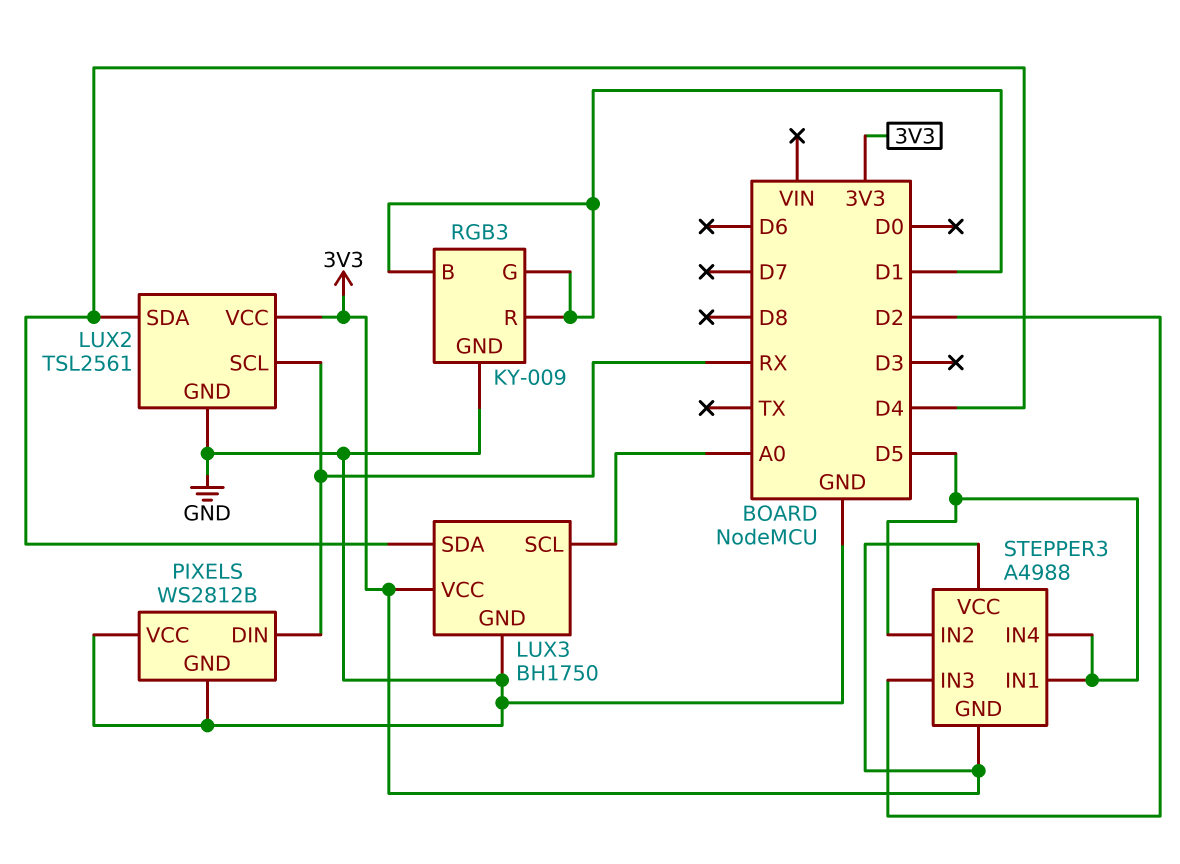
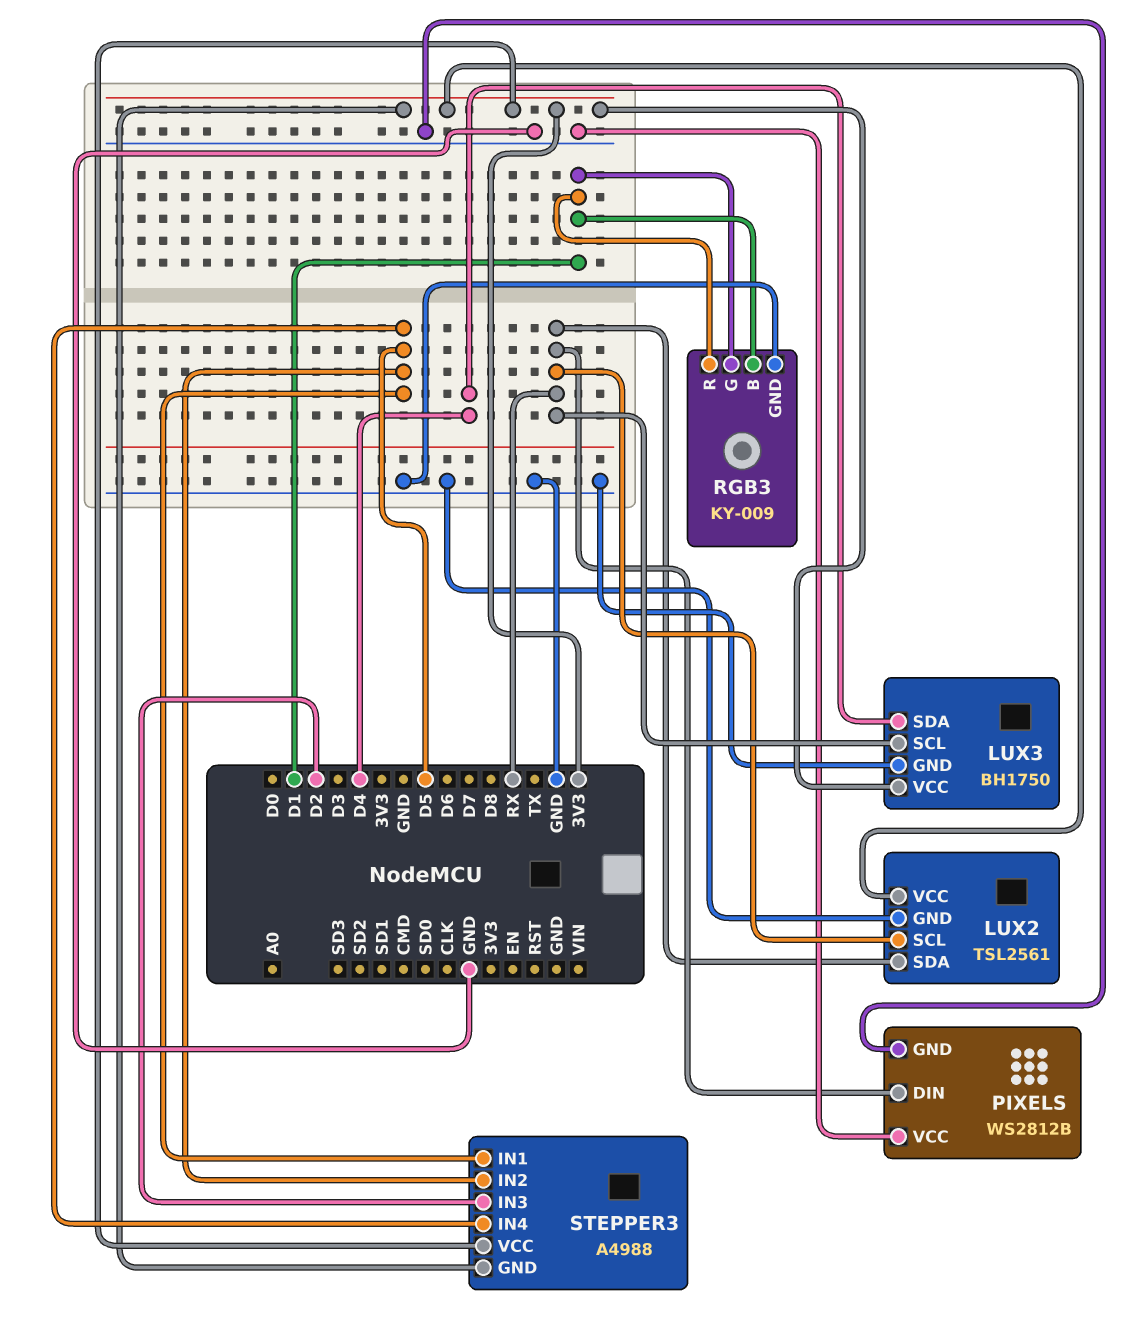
LUX2 pin SDA: D4 -> RX
LUX3 pin SCL: A0 -> RX

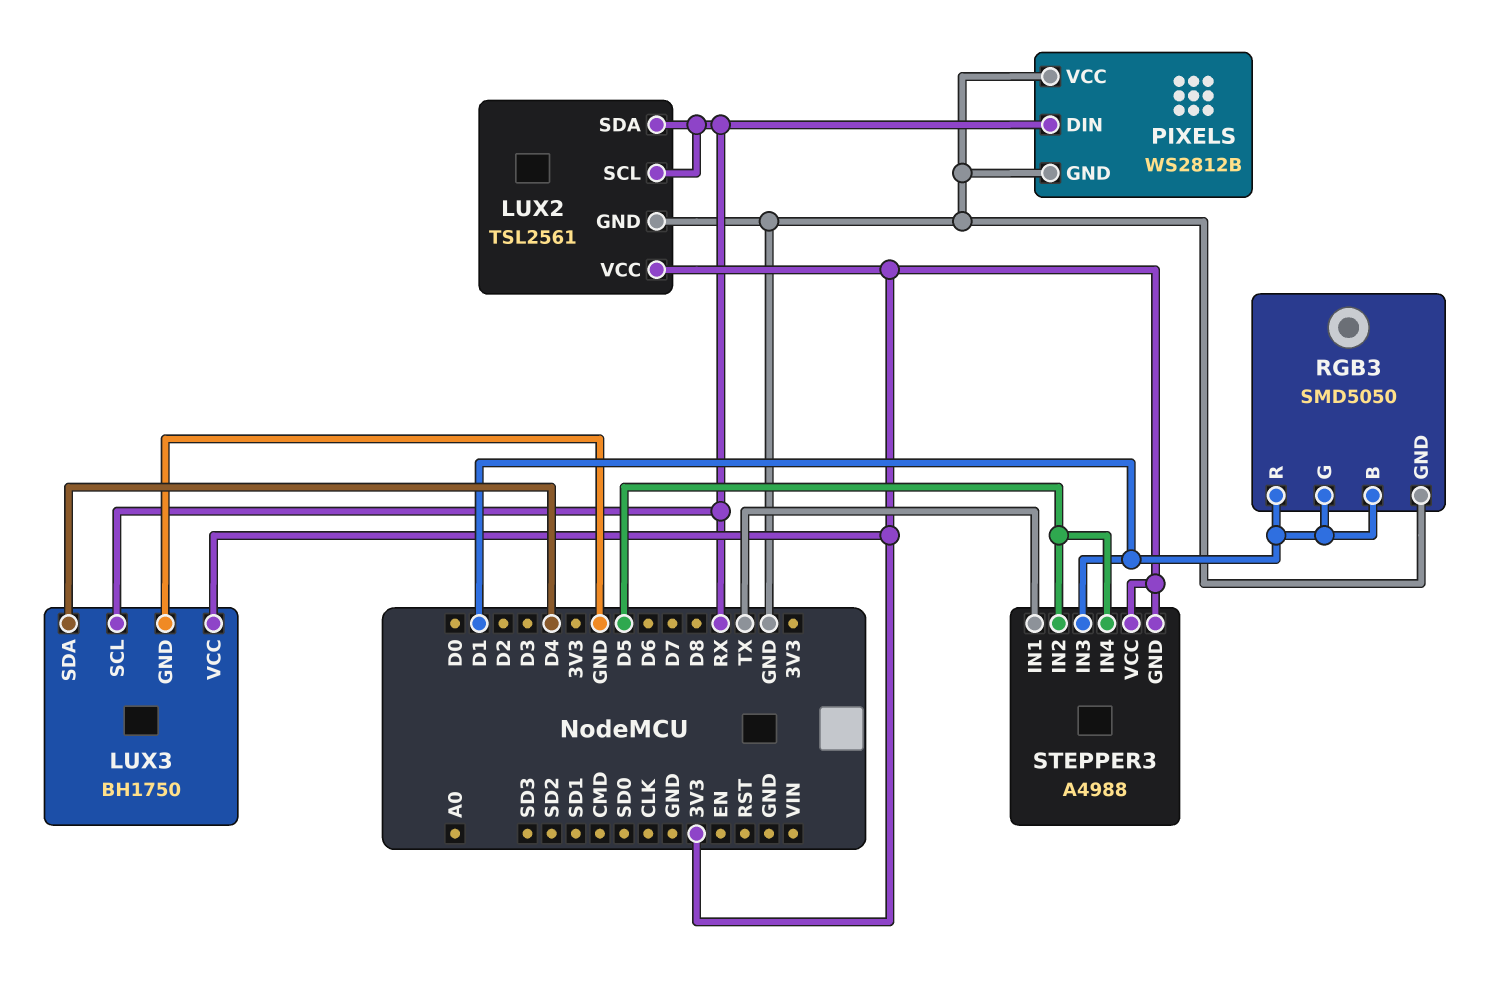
RGB3: KY-009 -> SMD5050
STEPPER3 pin IN1: D5 -> TX
STEPPER3 pin IN3: D2 -> D1

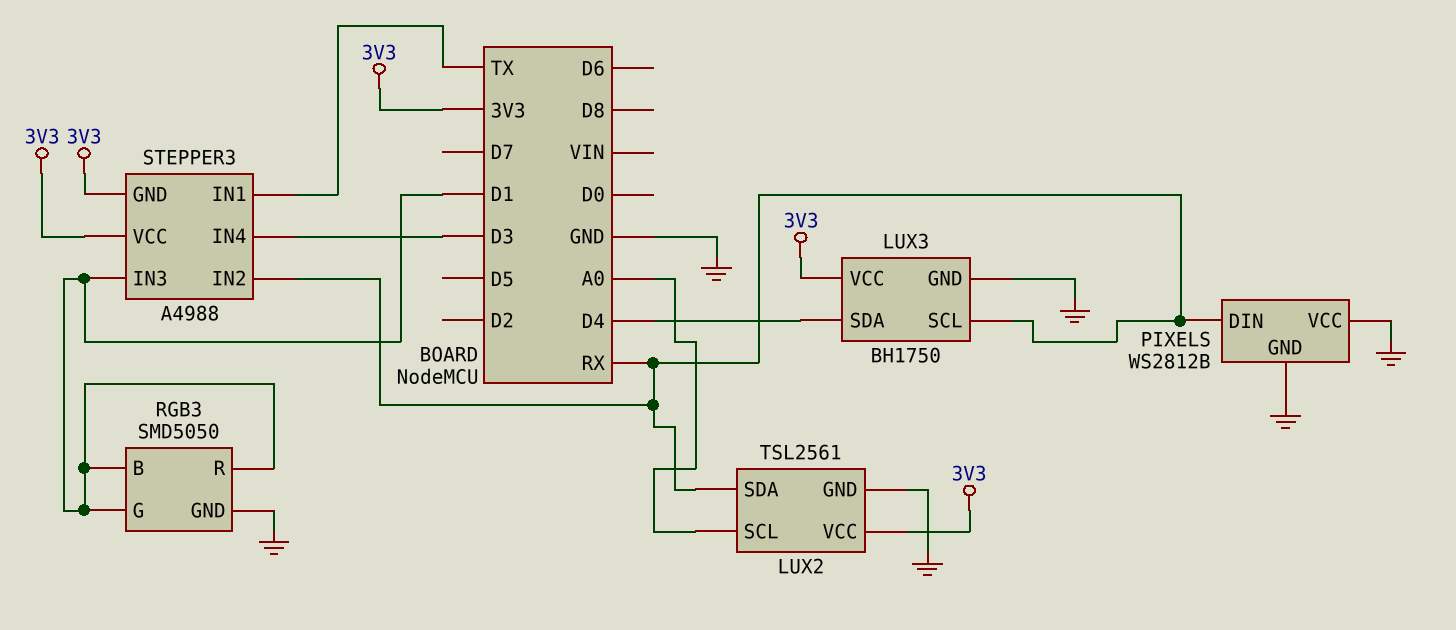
LUX2 pin SCL: RX -> A0
STEPPER3 pin IN2: D5 -> RX
STEPPER3 pin IN4: D5 -> D3

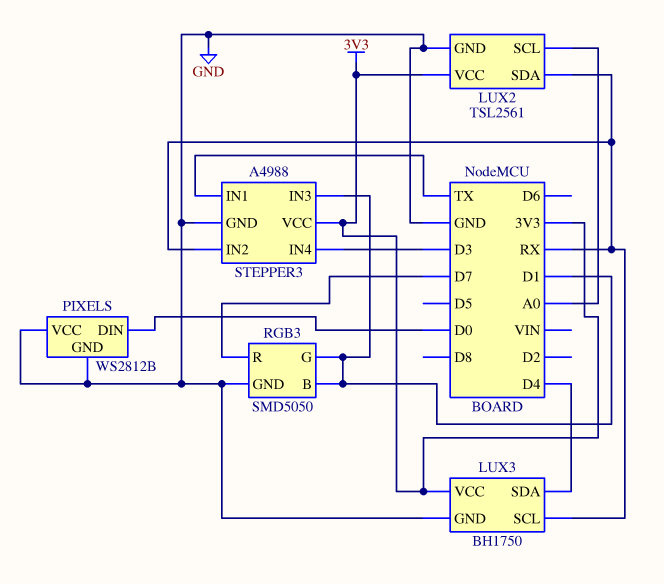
PIXELS pin DIN: RX -> D0
RGB3 pin R: D1 -> D7
STEPPER3 pin GND: 3V3 -> GND

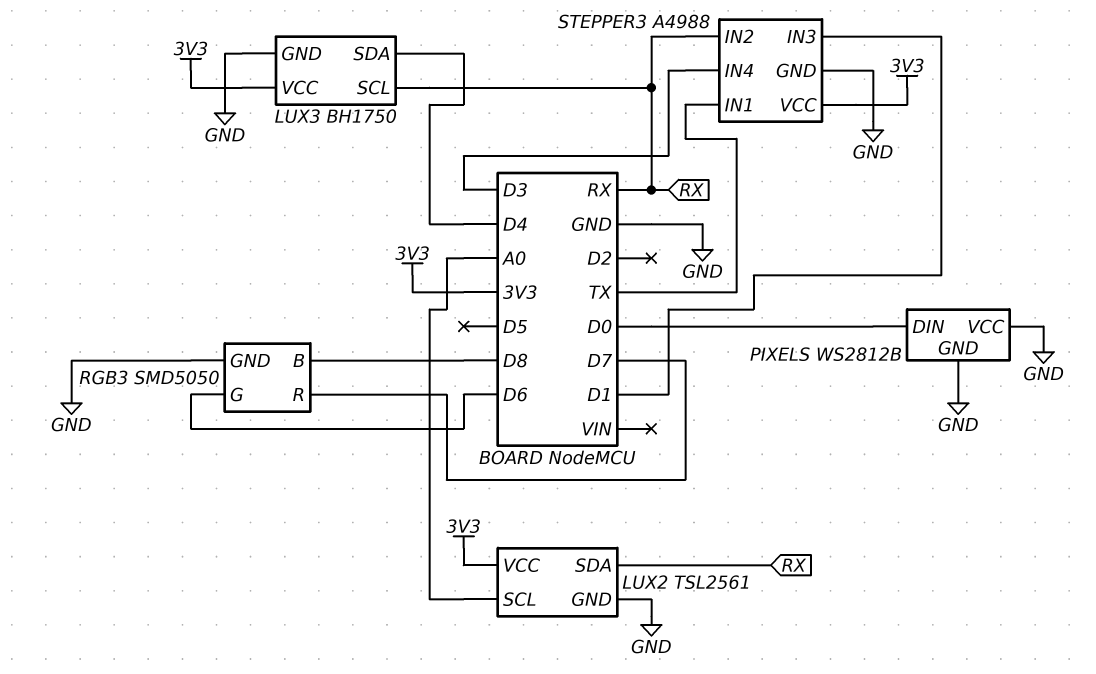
RGB3 pin B: D1 -> D8
RGB3 pin G: D1 -> D6

